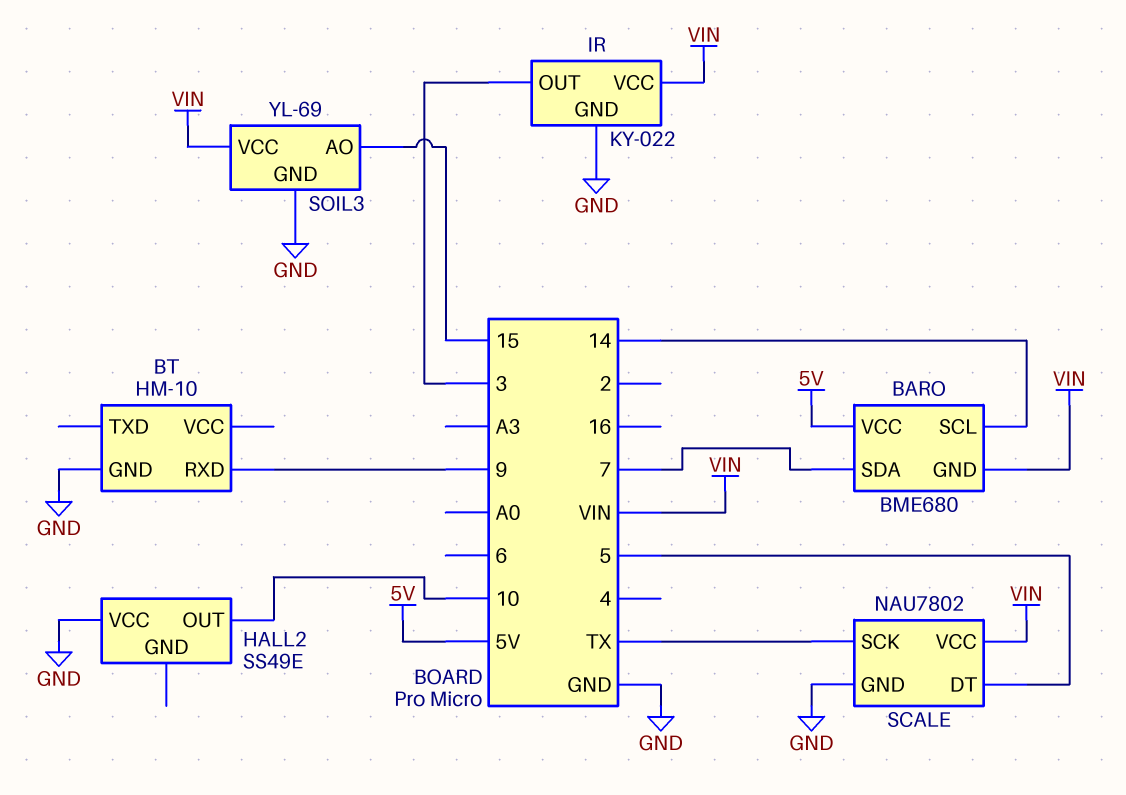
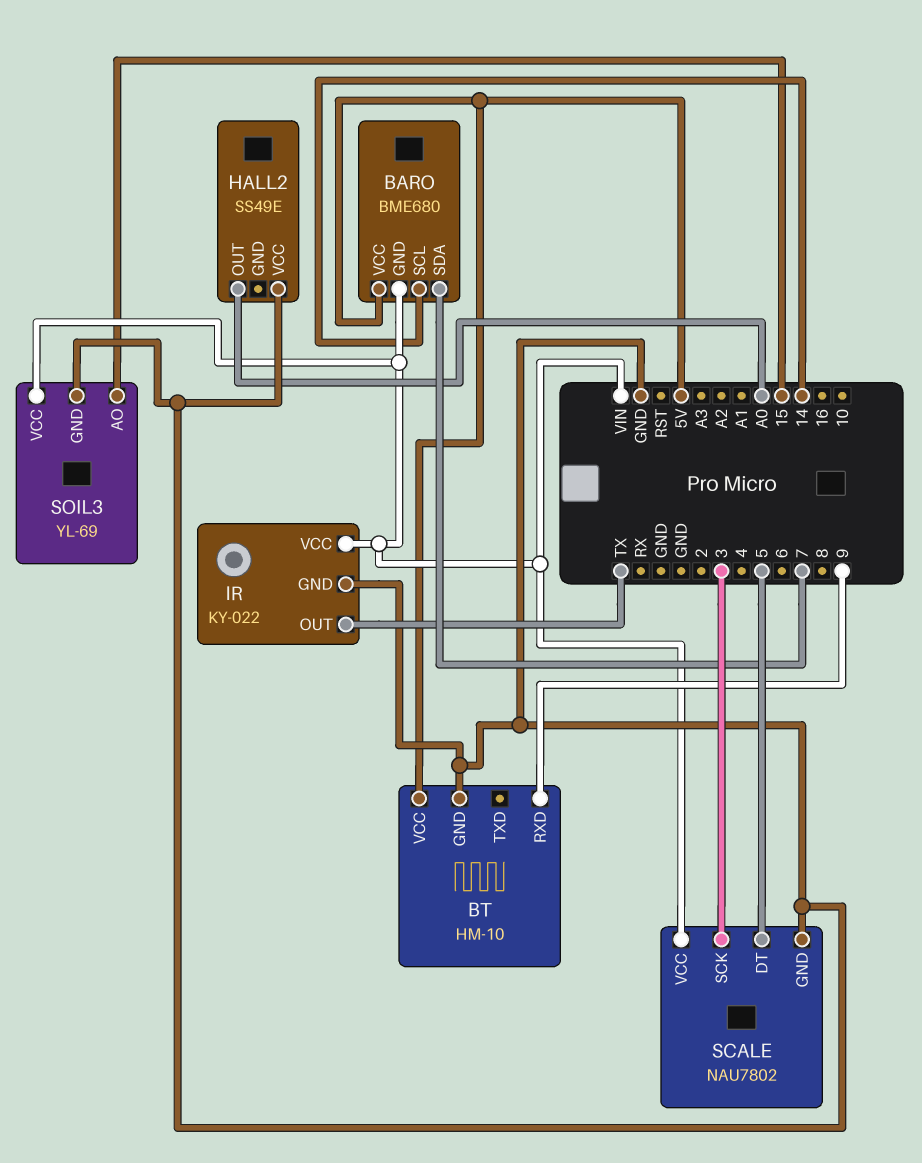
BT pin VCC: none -> 5V
HALL2 pin OUT: 10 -> A0
IR pin OUT: 3 -> TX
SCALE pin SCK: TX -> 3

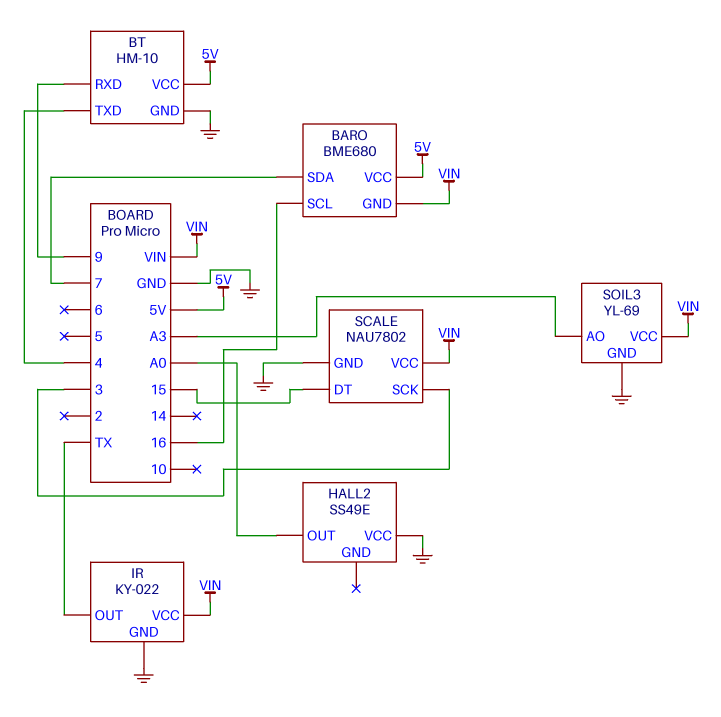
BARO pin SCL: 14 -> 16
BT pin TXD: none -> 4
SCALE pin DT: 5 -> 15
SOIL3 pin AO: 15 -> A3

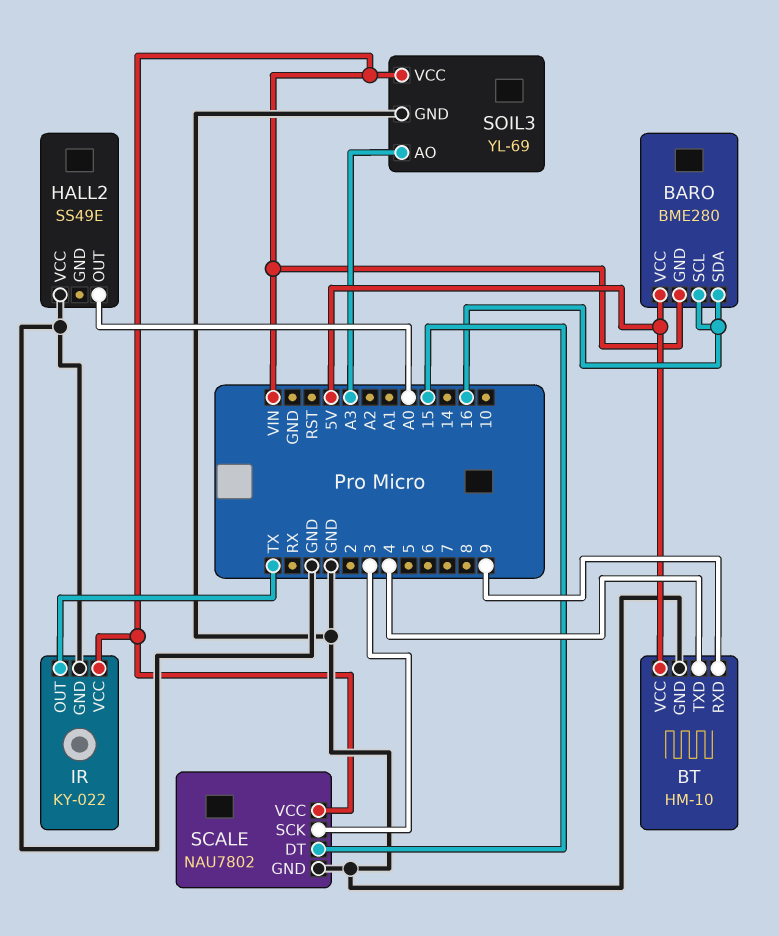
BARO: BME680 -> BME280
BARO pin SDA: 7 -> 16

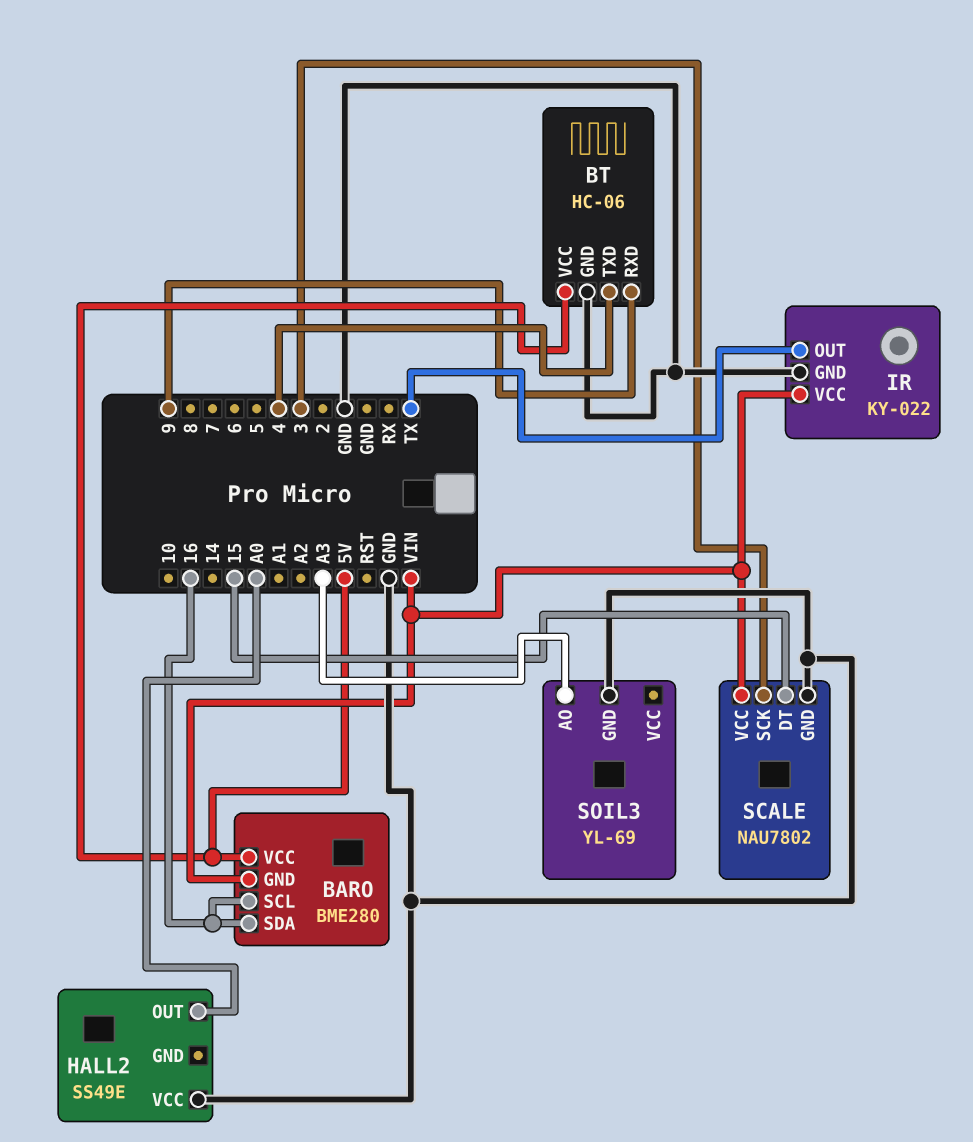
BT: HM-10 -> HC-06
SOIL3 pin VCC: VIN -> none

